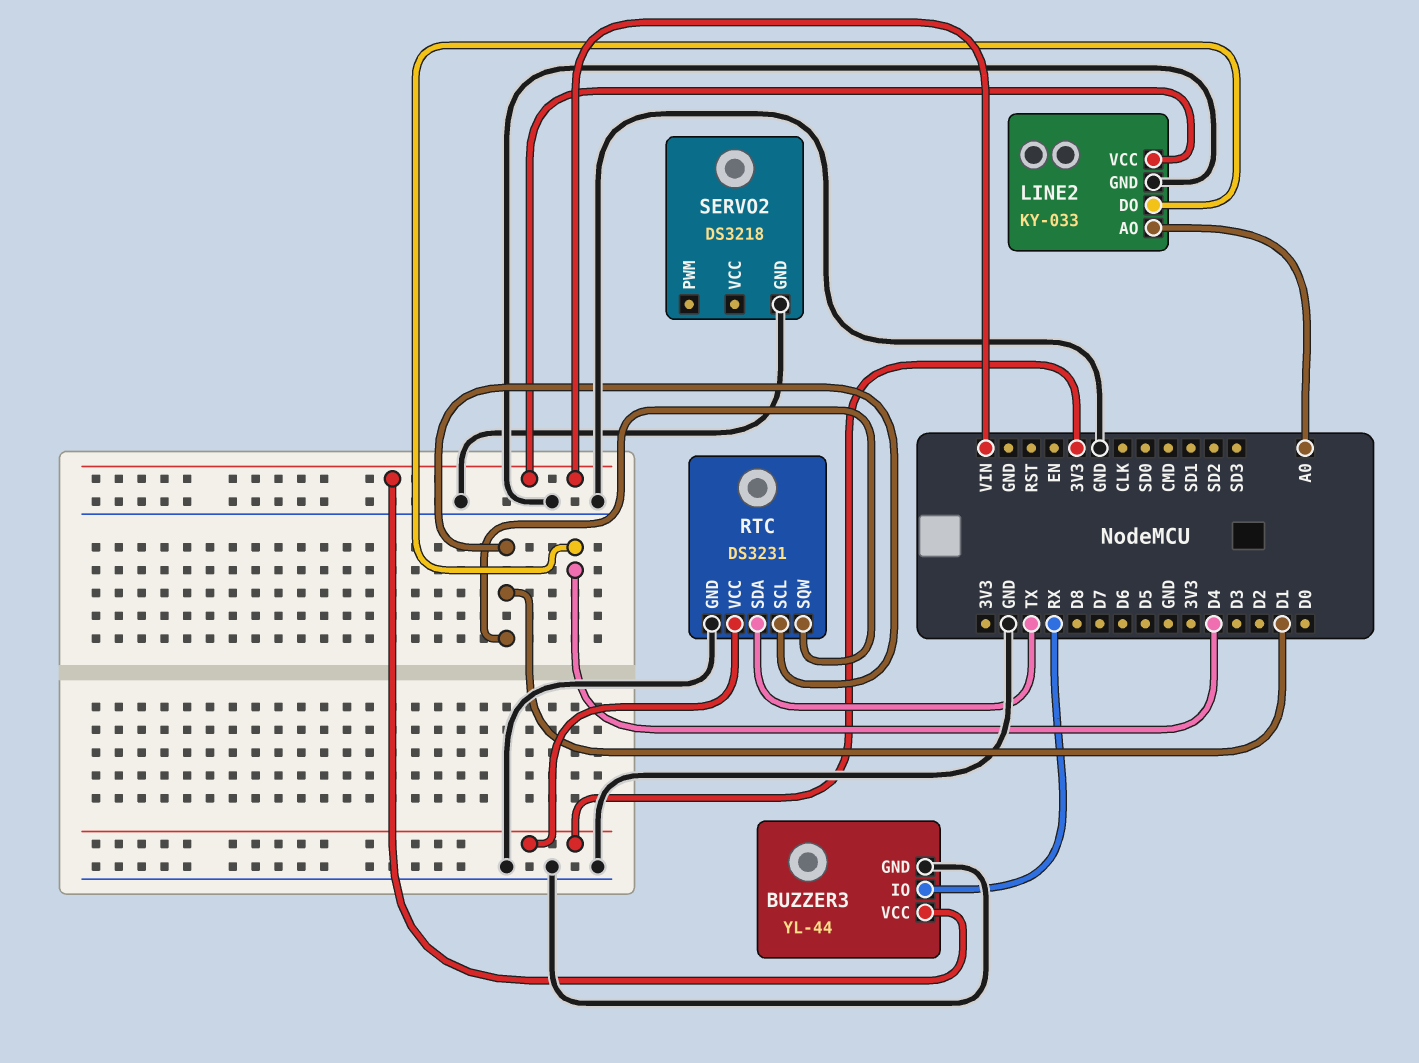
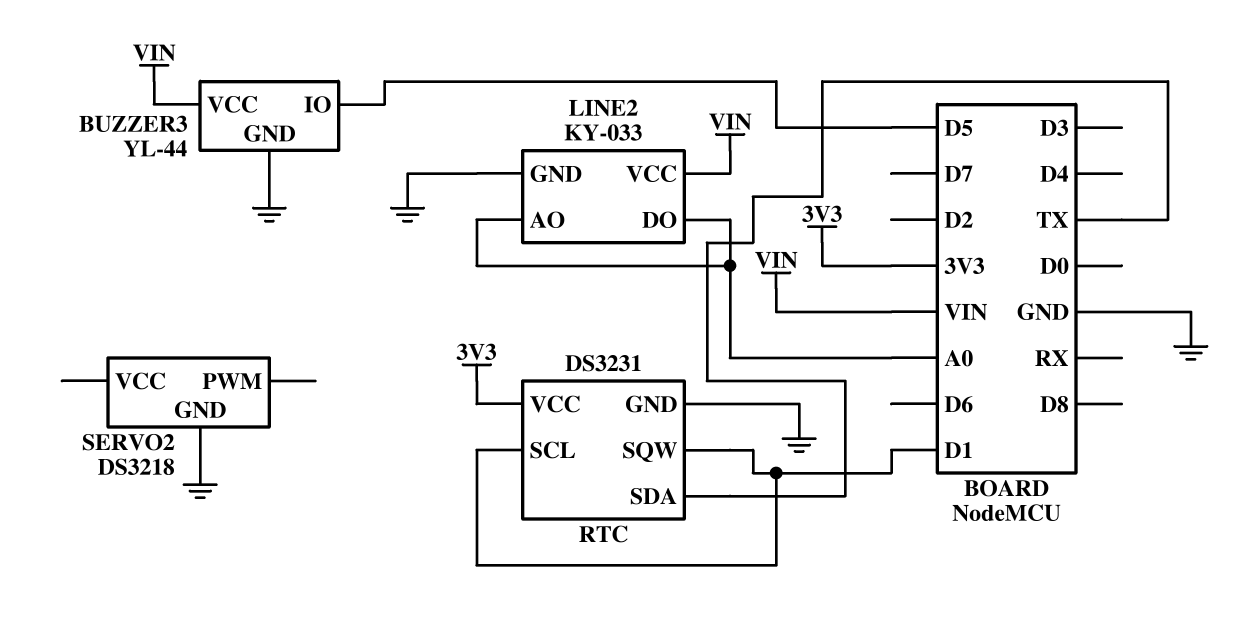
BUZZER3 pin IO: RX -> D5
LINE2 pin DO: D4 -> A0

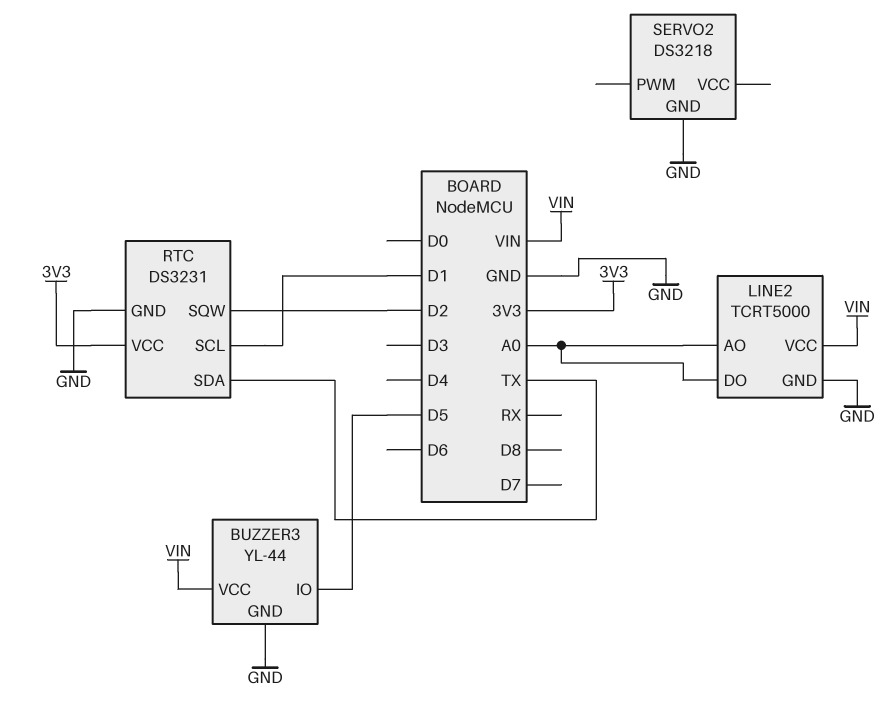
LINE2: KY-033 -> TCRT5000
RTC pin SQW: D1 -> D2

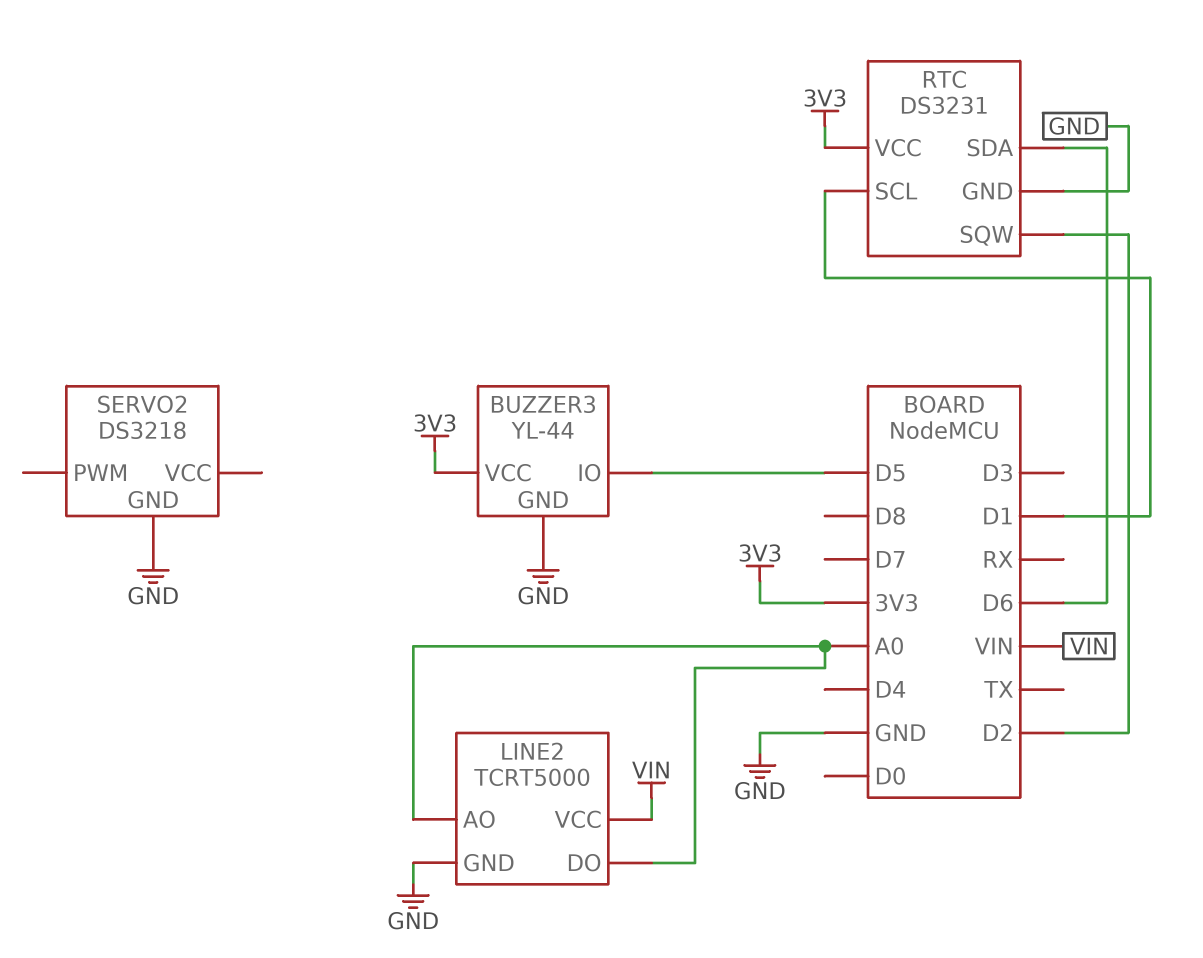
BUZZER3 pin VCC: VIN -> 3V3
RTC pin SDA: TX -> D6

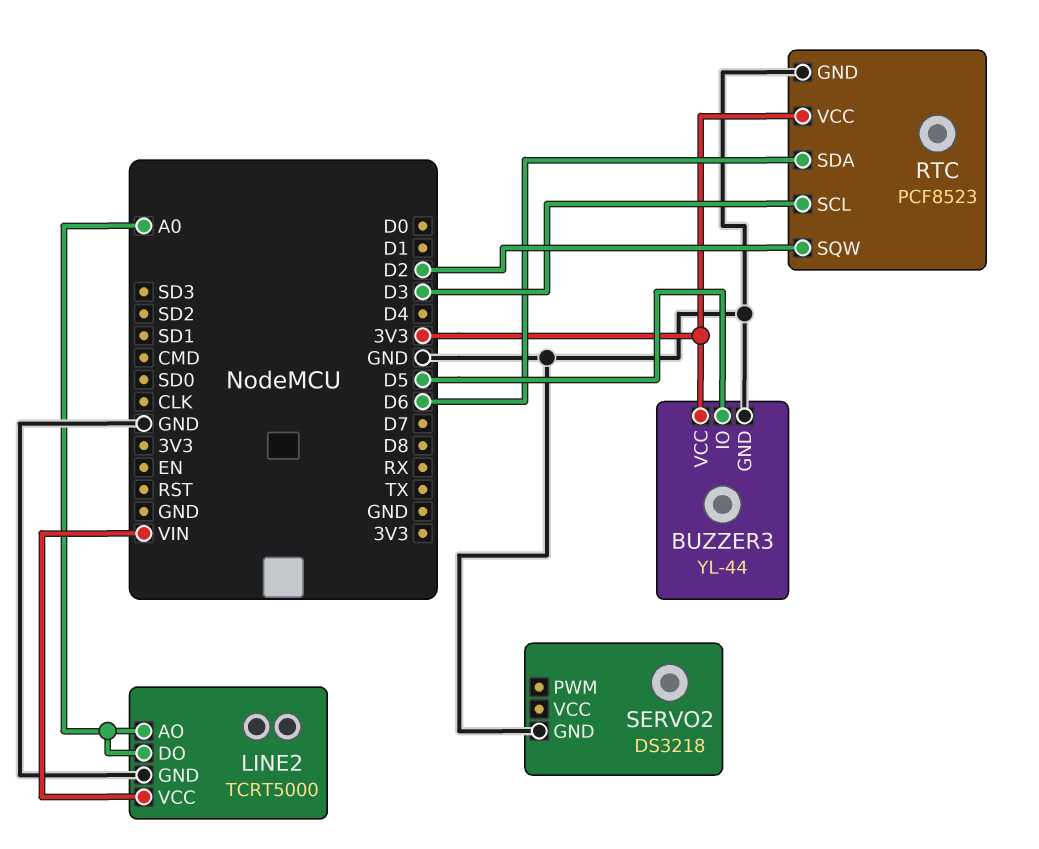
RTC: DS3231 -> PCF8523
RTC pin SCL: D1 -> D3

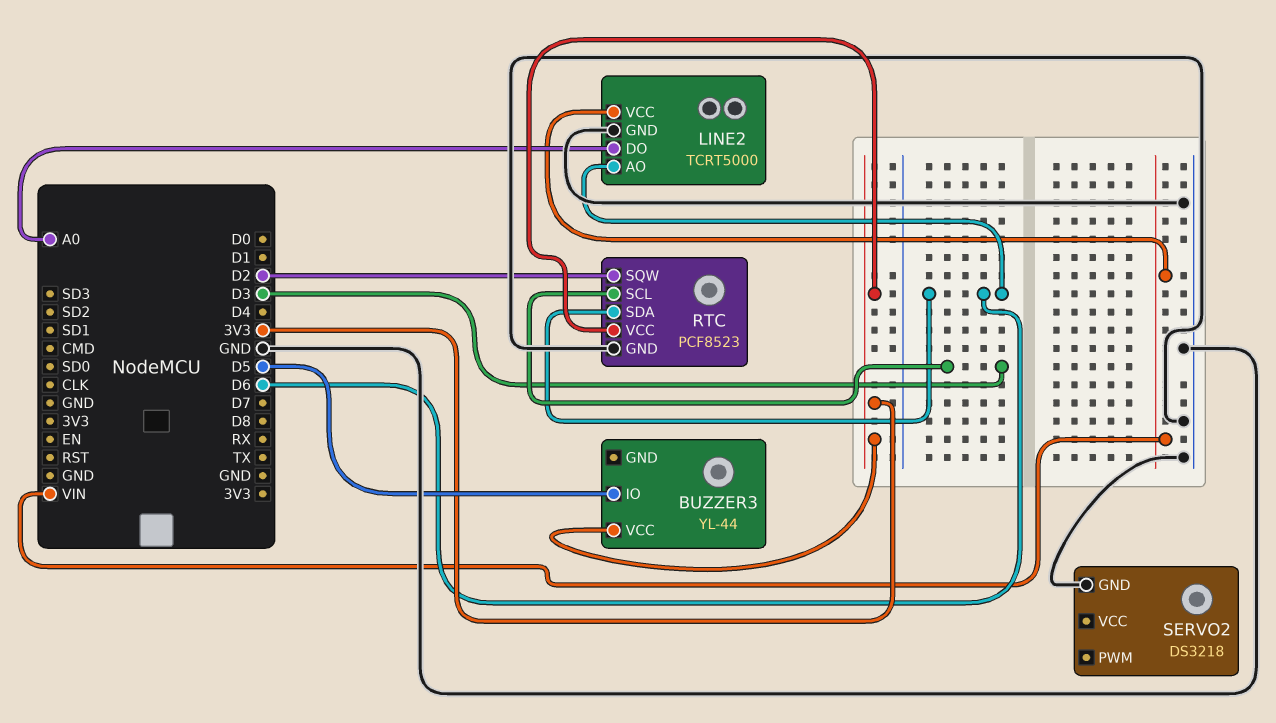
BUZZER3 pin GND: GND -> none
LINE2 pin AO: A0 -> D6

